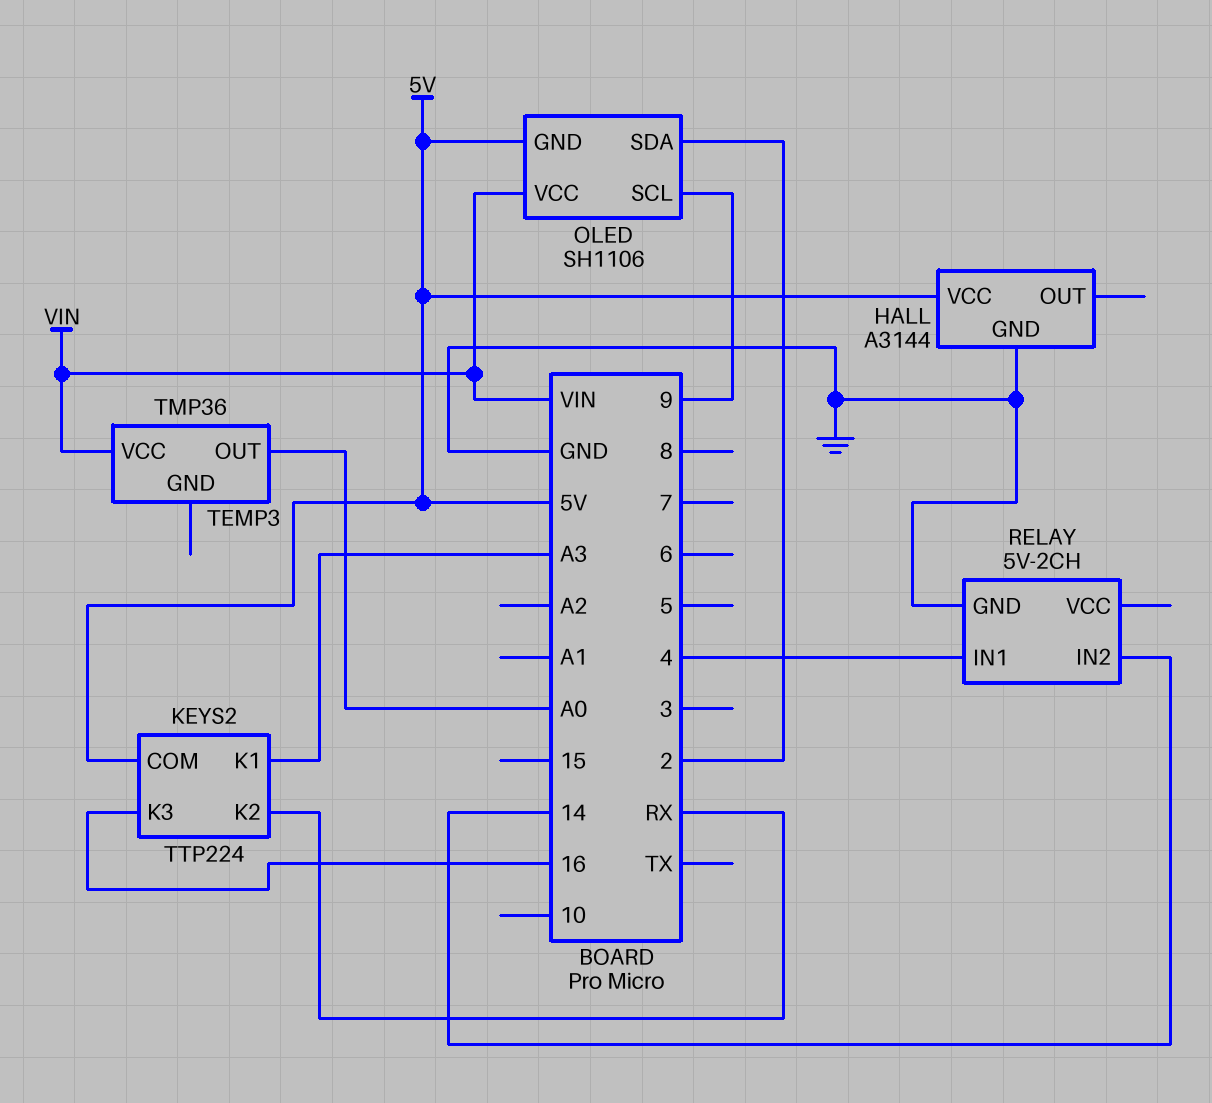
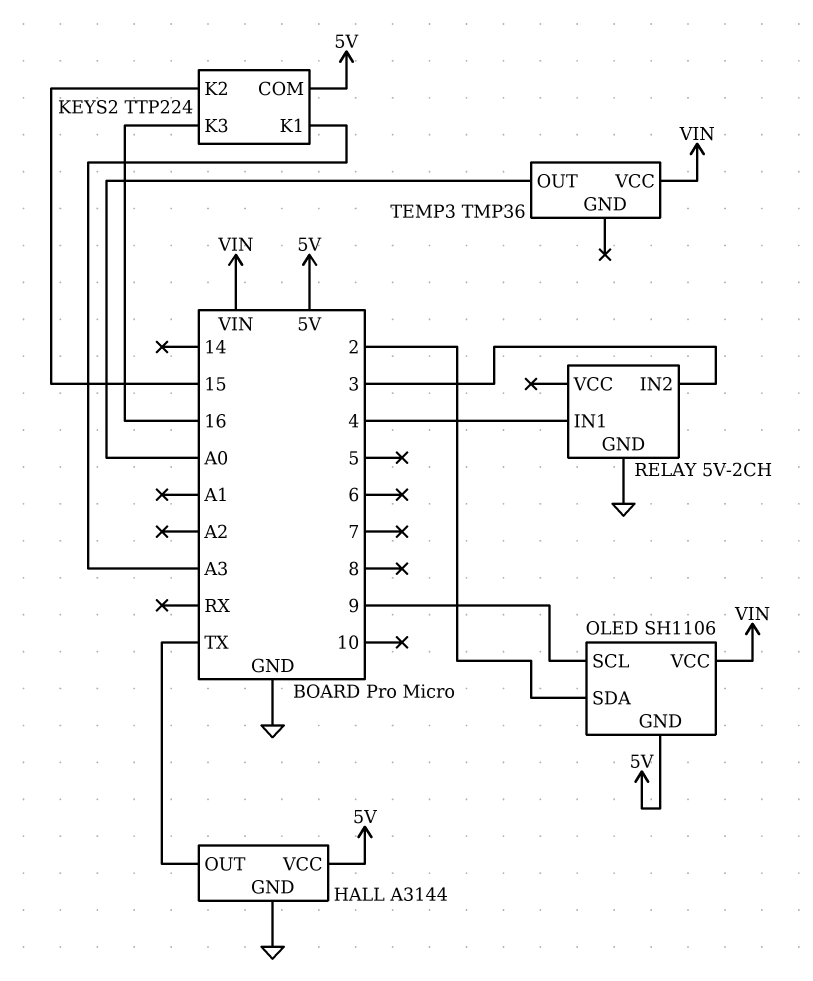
HALL pin OUT: none -> TX
KEYS2 pin K2: RX -> 15
RELAY pin IN2: 14 -> 3

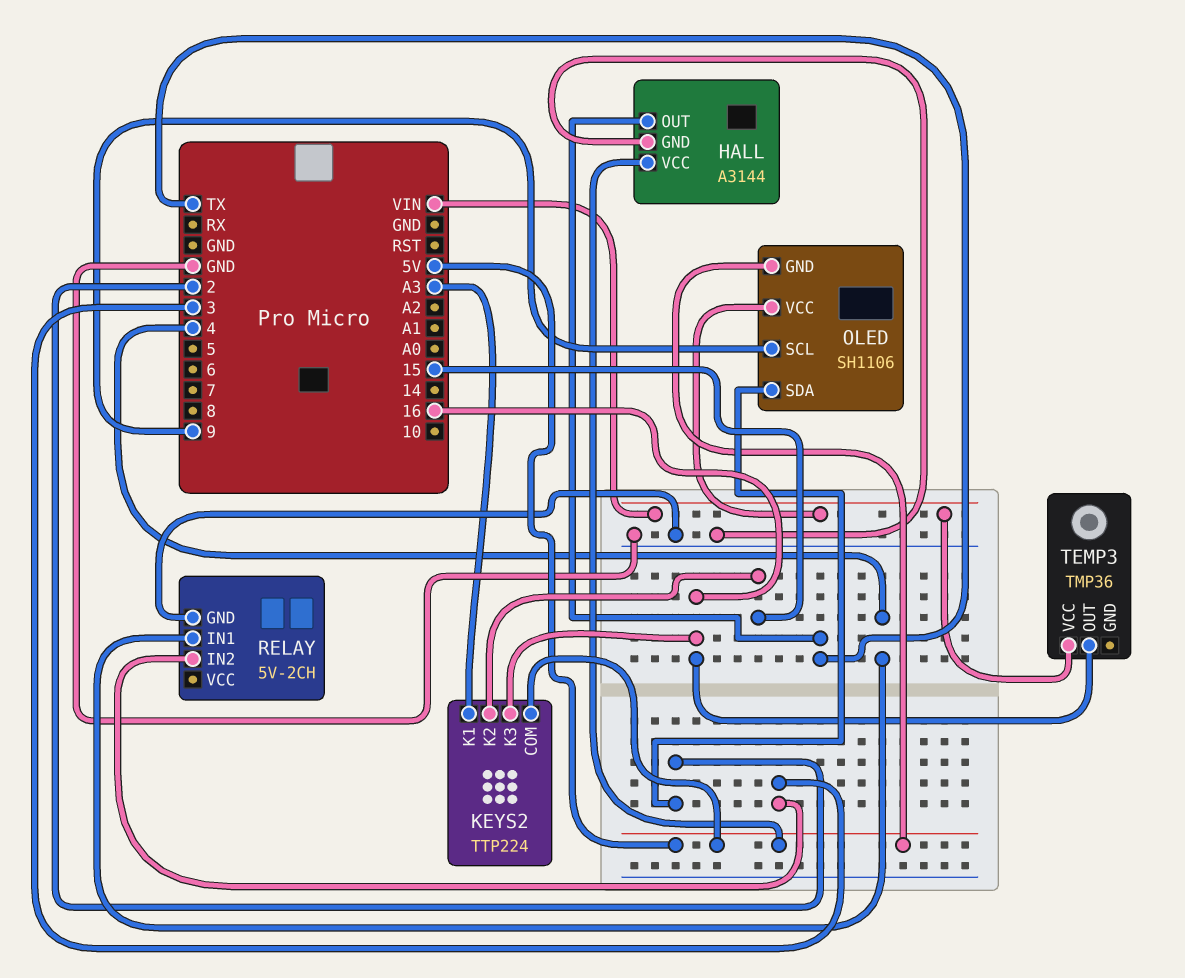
TEMP3 pin OUT: A0 -> 16

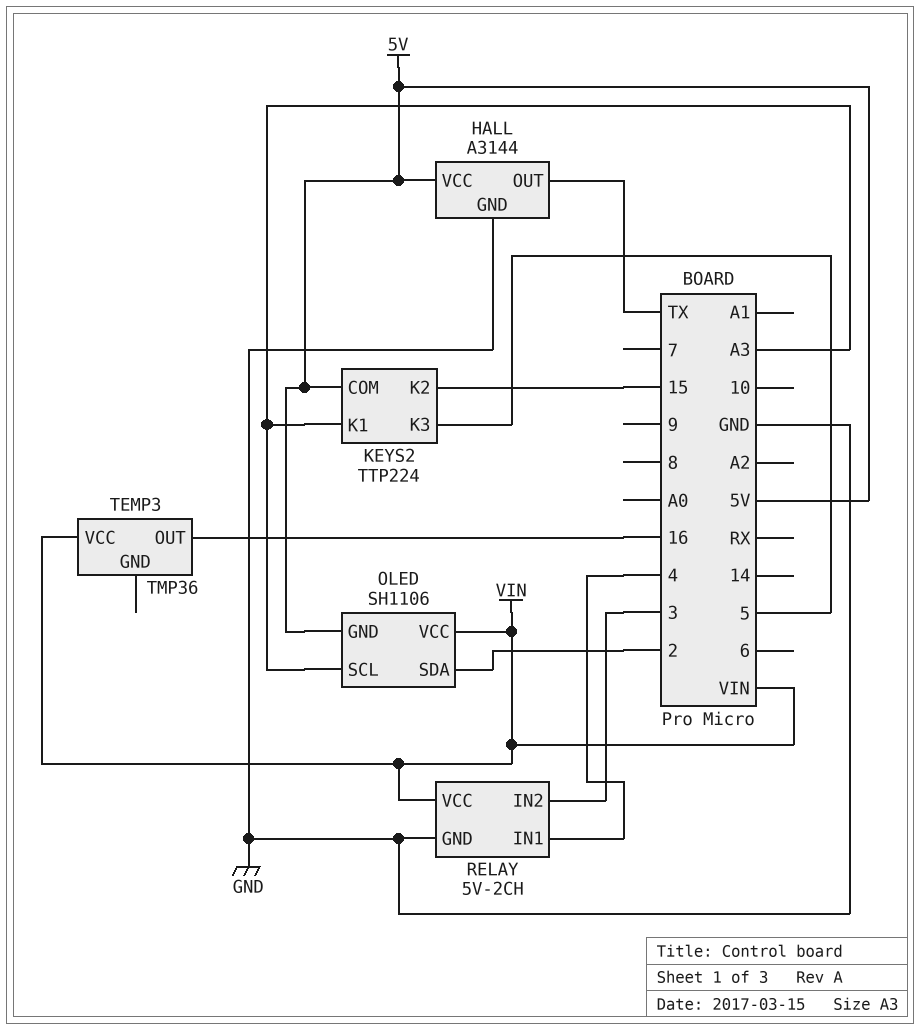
KEYS2 pin K3: 16 -> 5
OLED pin SCL: 9 -> A3
RELAY pin VCC: none -> VIN

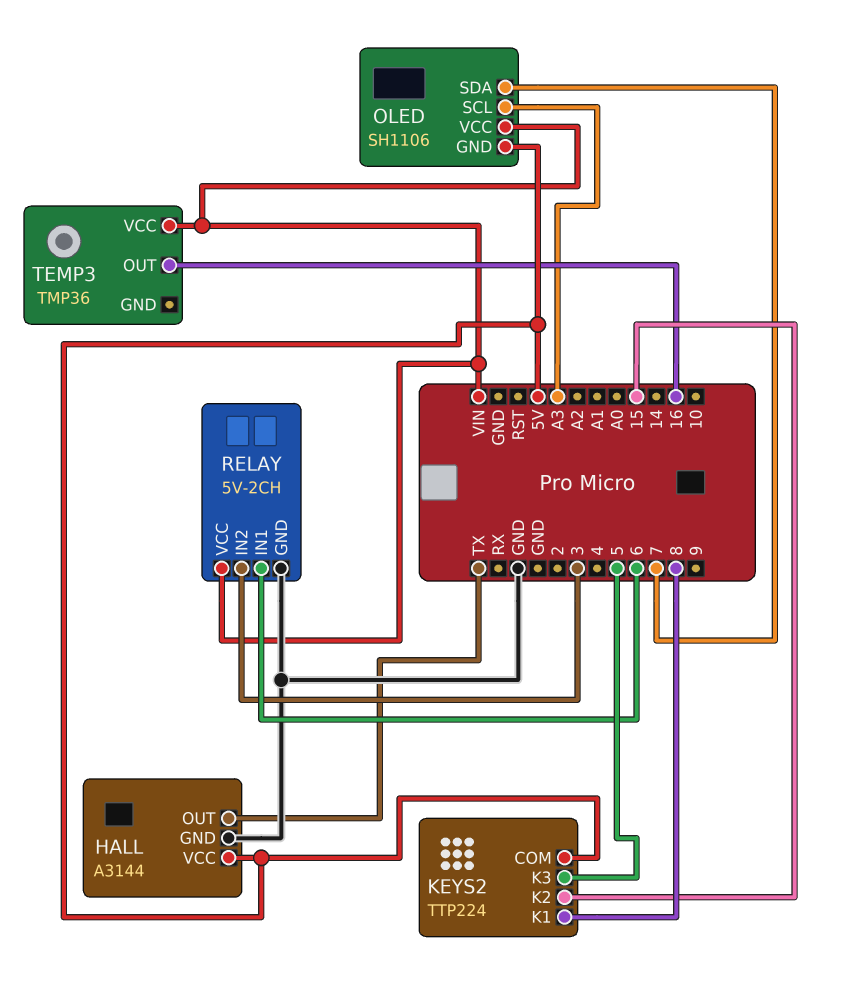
KEYS2 pin K1: A3 -> 8
OLED pin SDA: 2 -> 7
RELAY pin IN1: 4 -> 6

